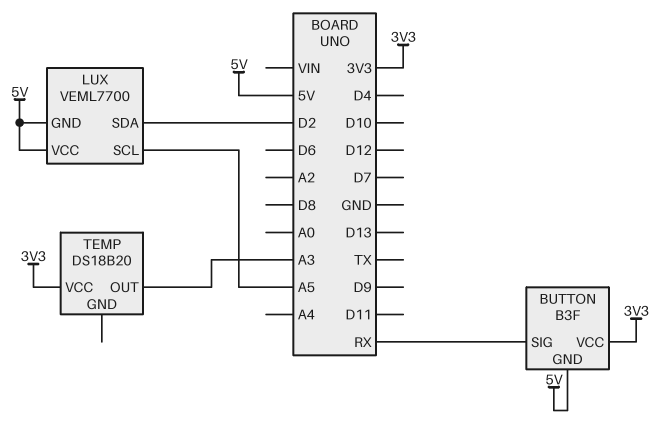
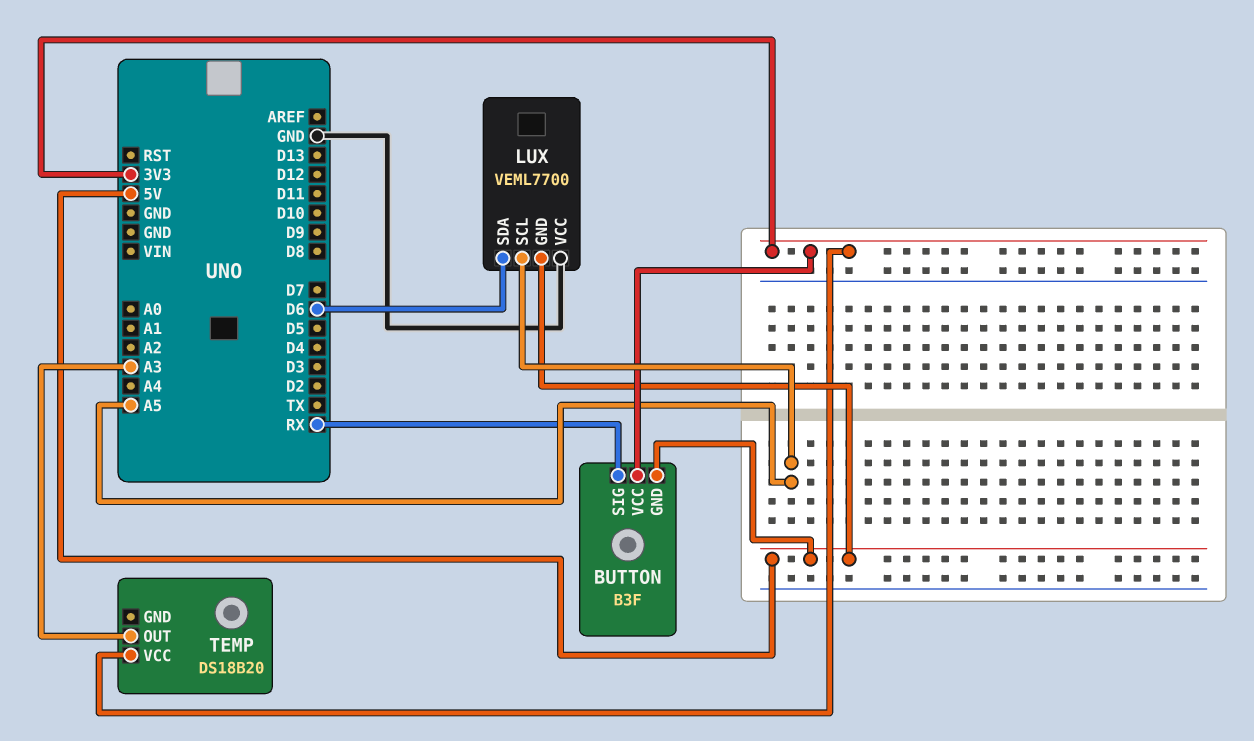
LUX pin SDA: D2 -> D6
LUX pin VCC: 5V -> GND

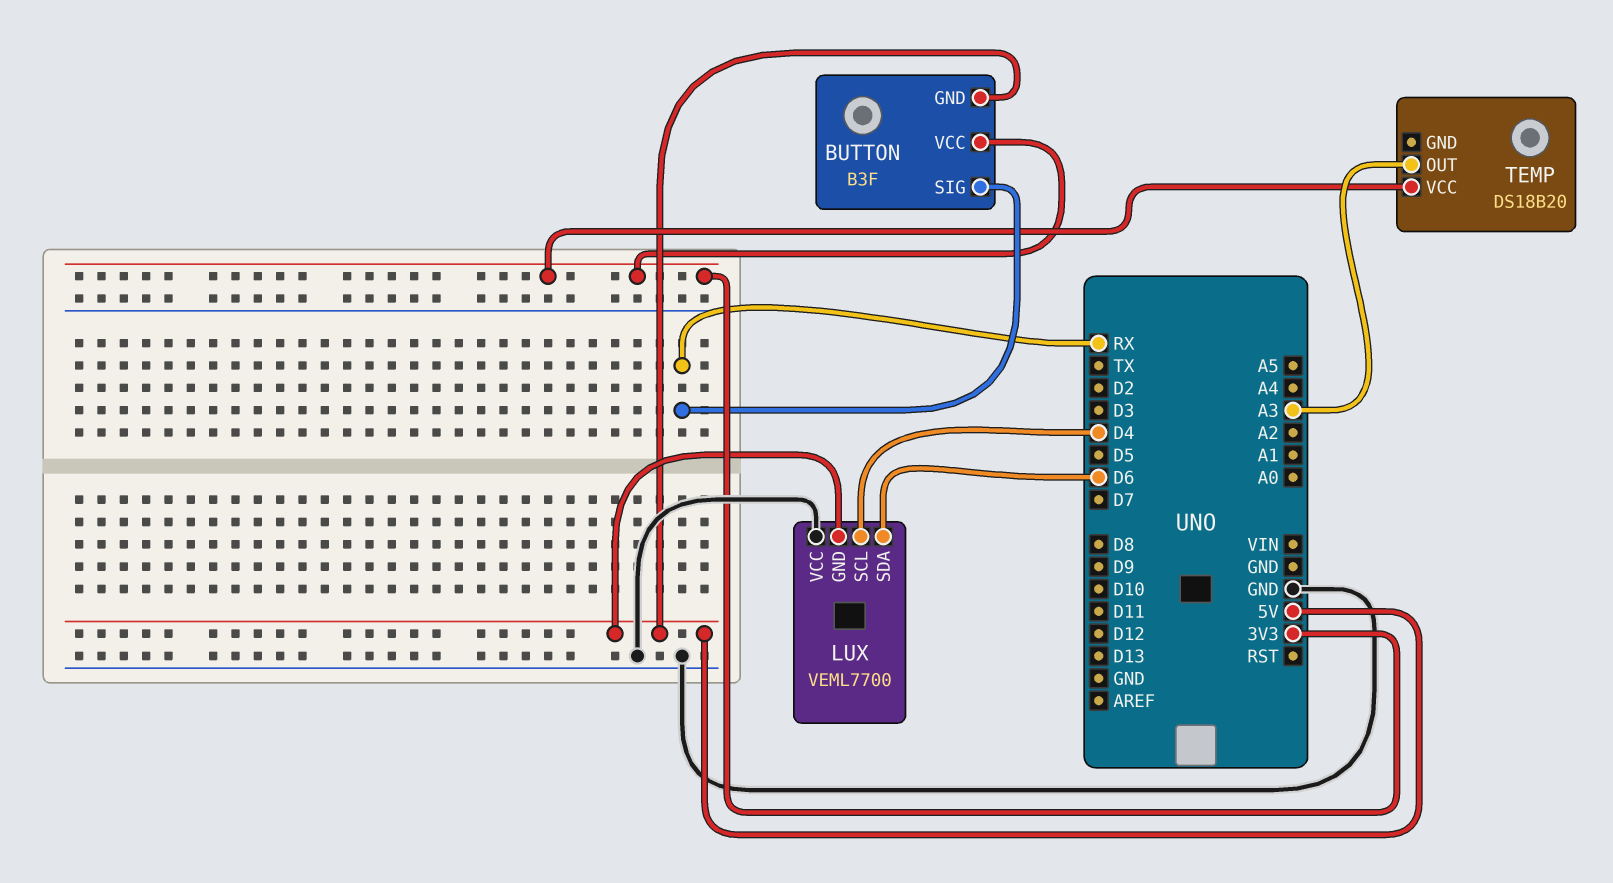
LUX pin SCL: A5 -> D4

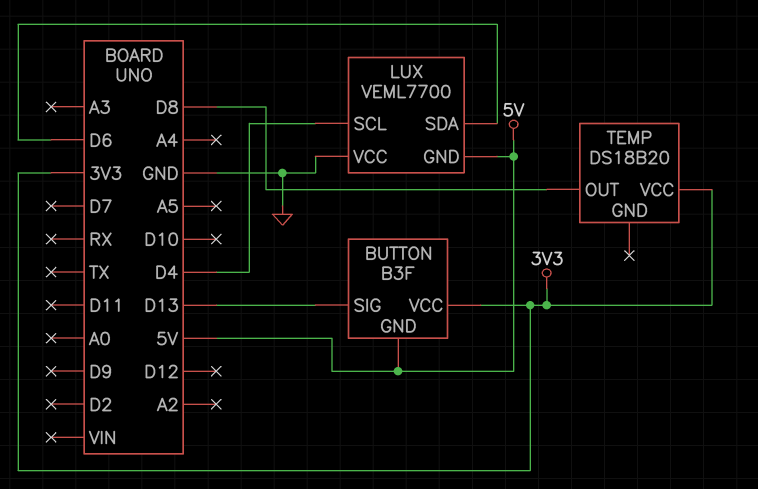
BUTTON pin SIG: RX -> D13
TEMP pin OUT: A3 -> D8

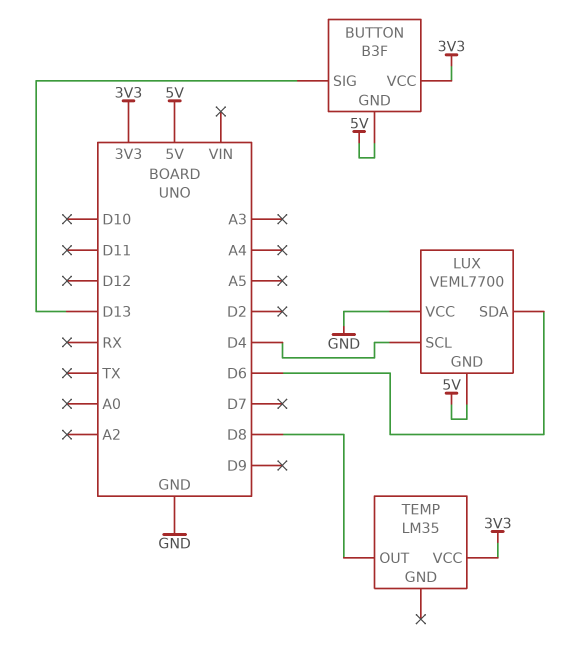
TEMP: DS18B20 -> LM35

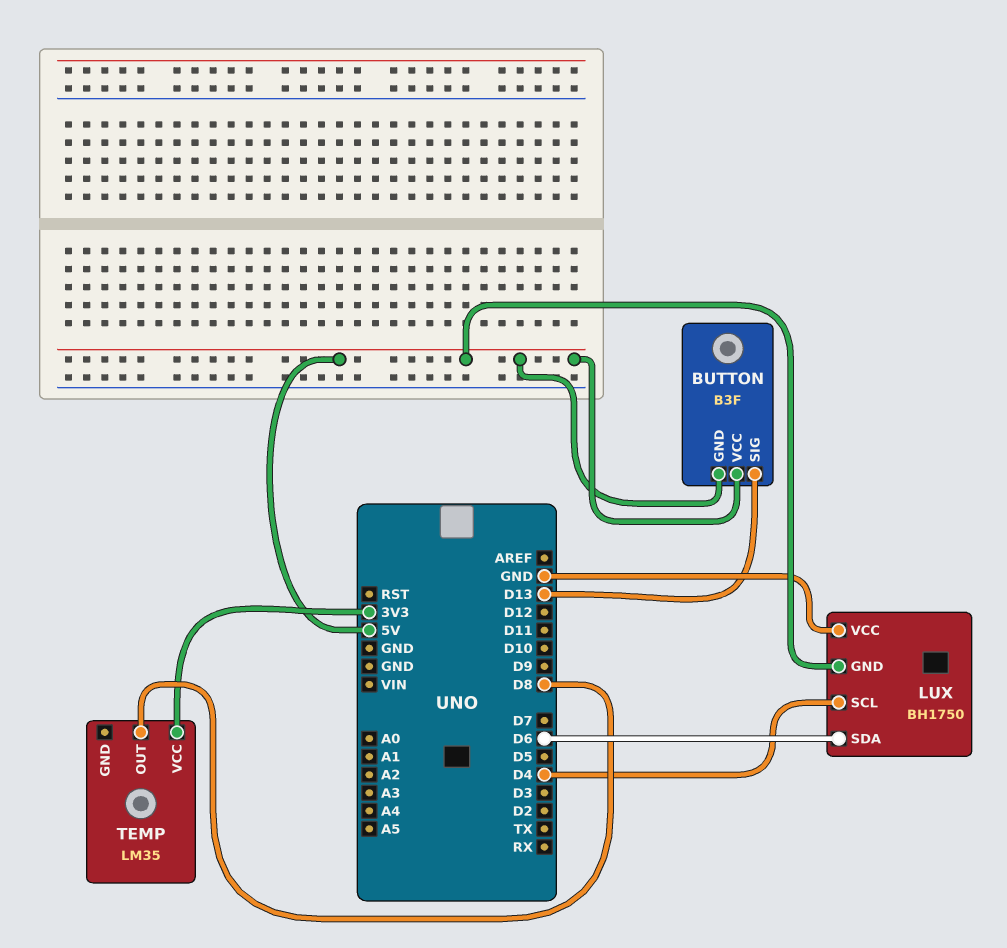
BUTTON pin VCC: 3V3 -> 5V
LUX: VEML7700 -> BH1750

